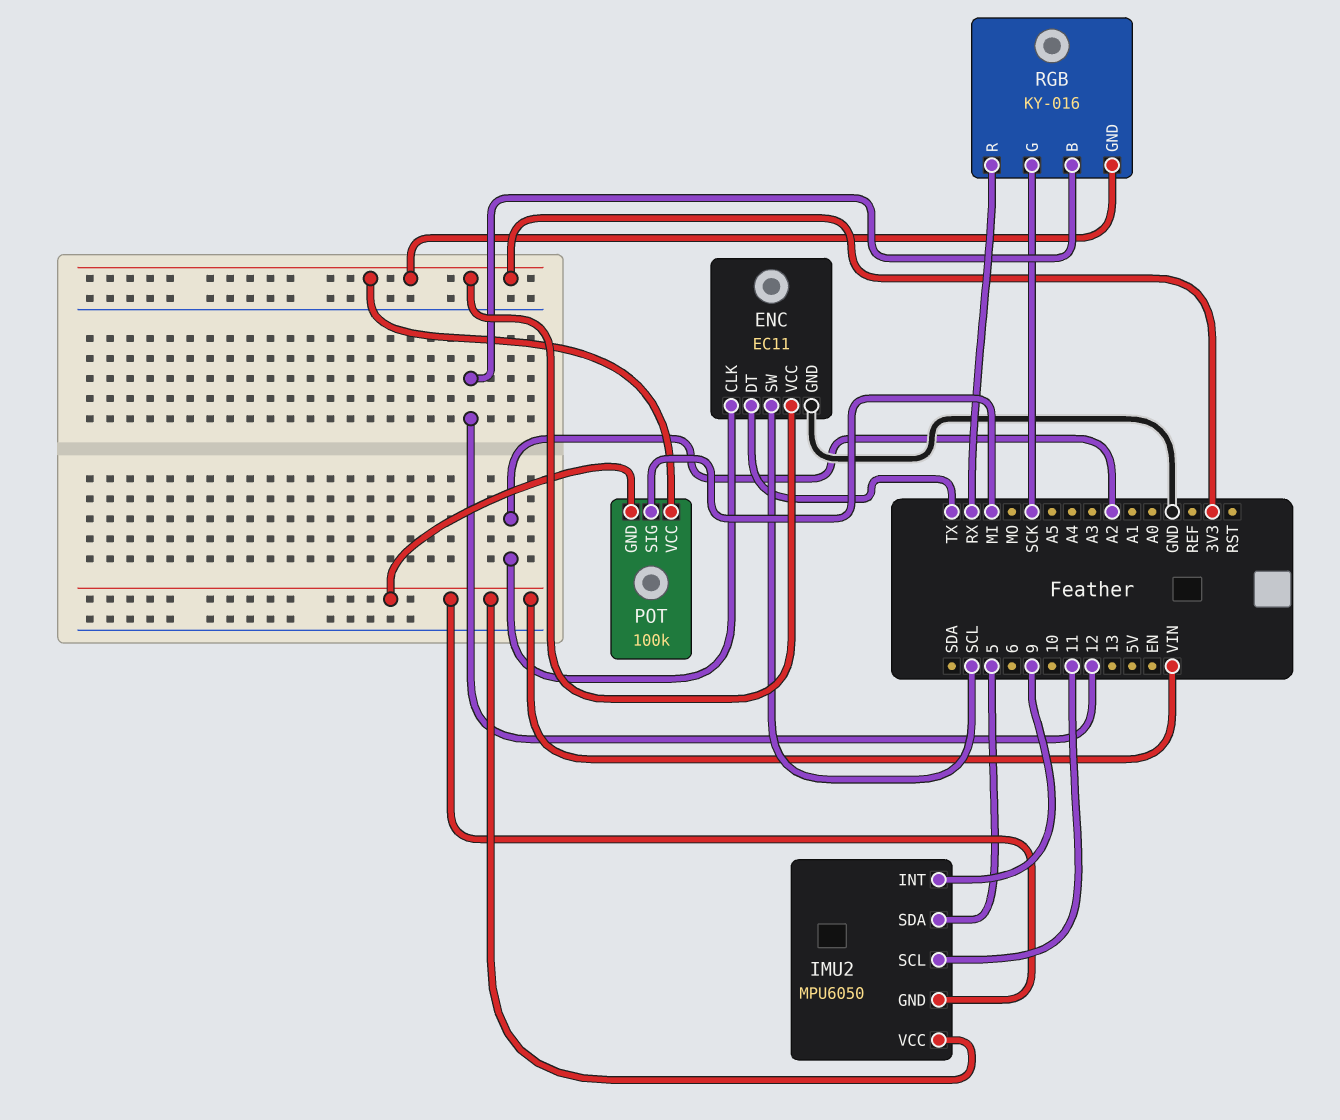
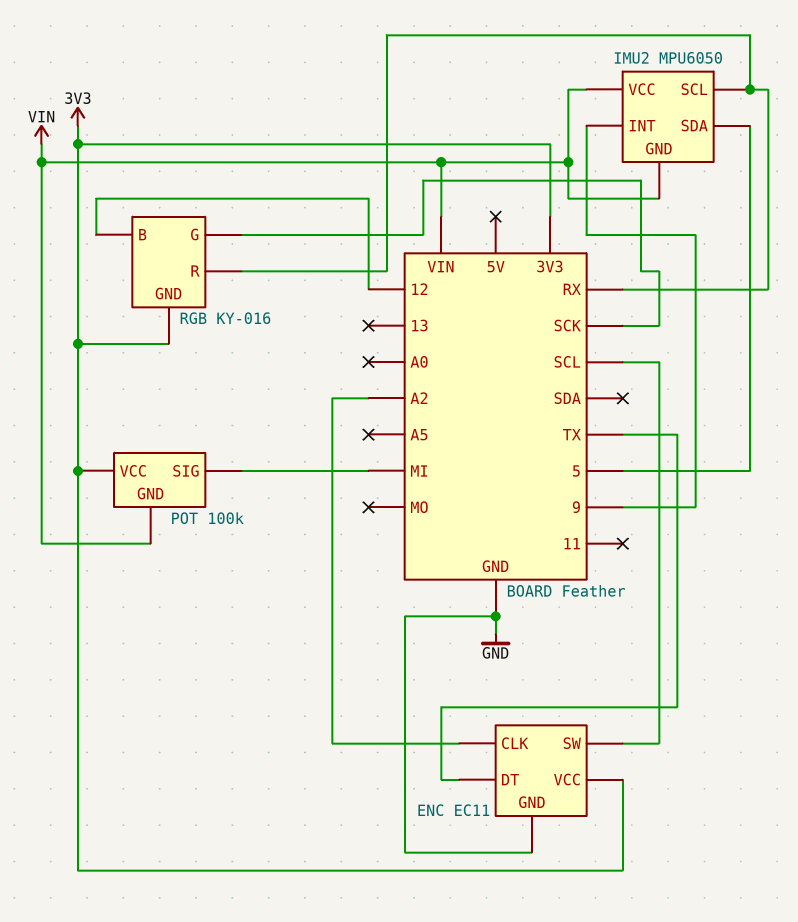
IMU2 pin SCL: 11 -> RX

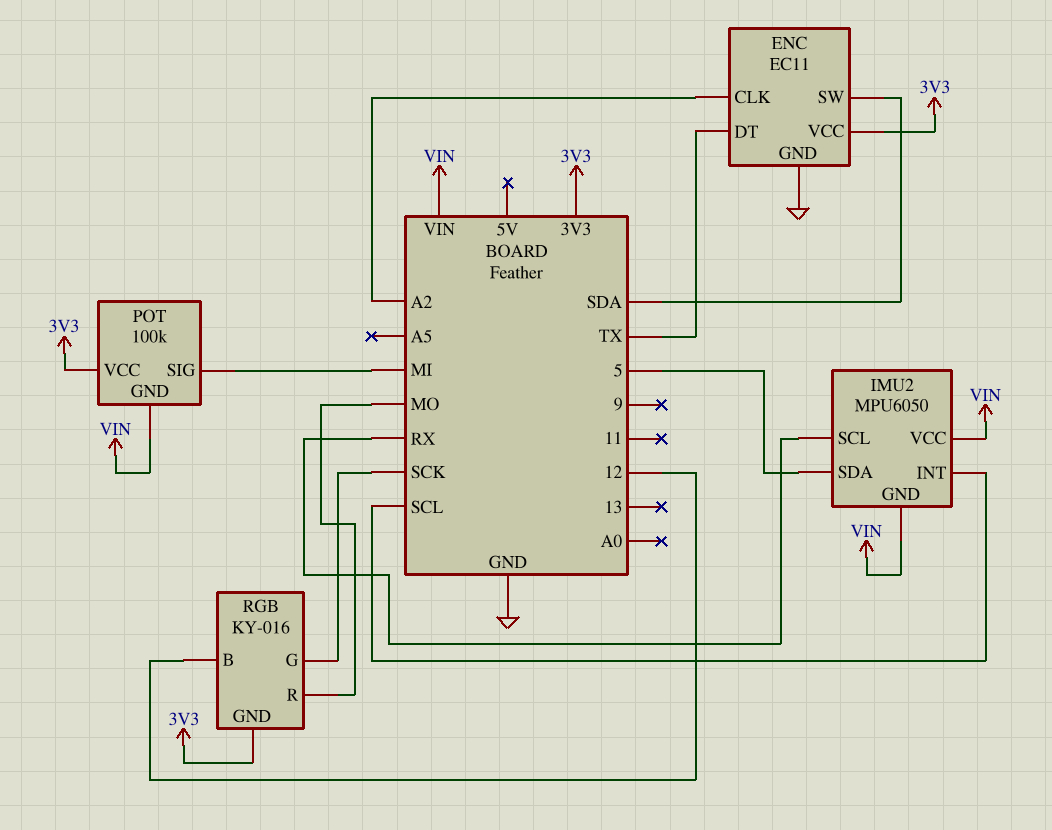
ENC pin SW: SCL -> SDA
IMU2 pin INT: 9 -> SCL
RGB pin R: RX -> MO

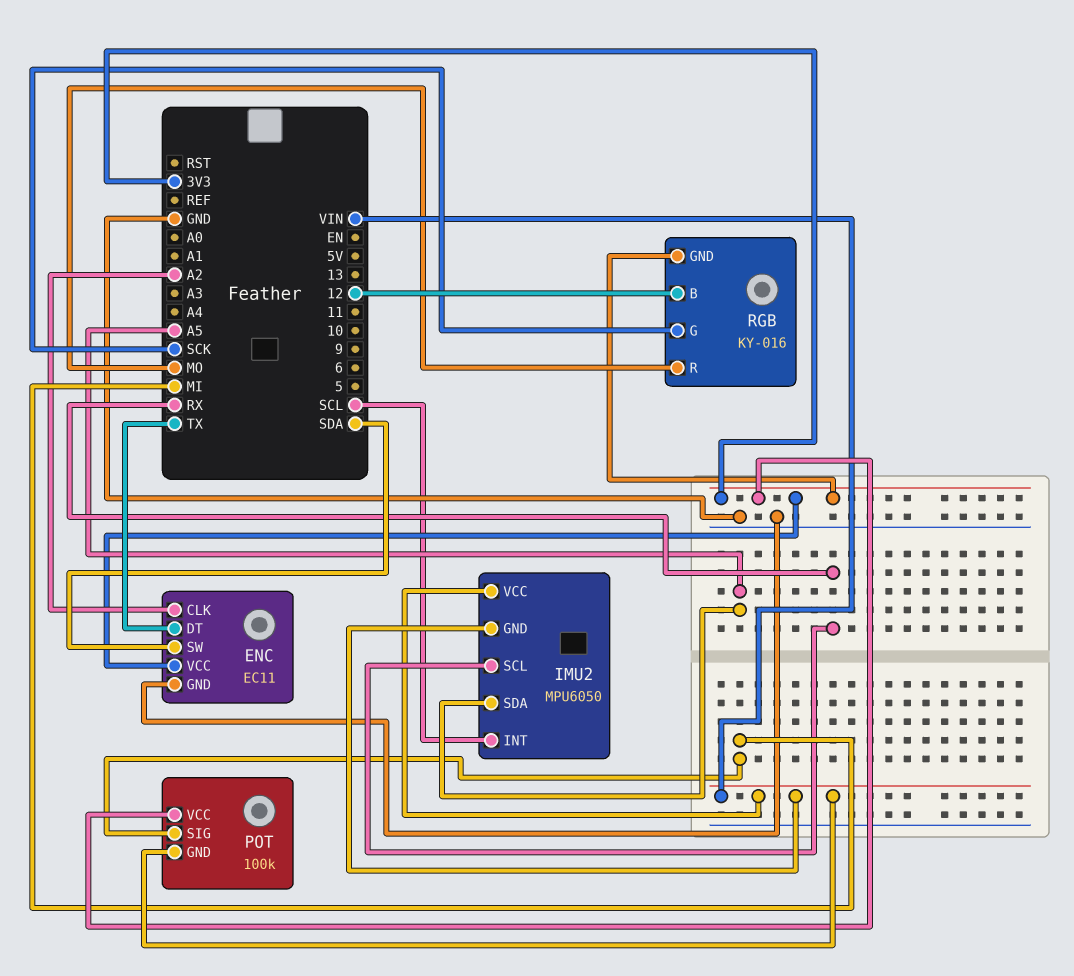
IMU2 pin SDA: 5 -> A5

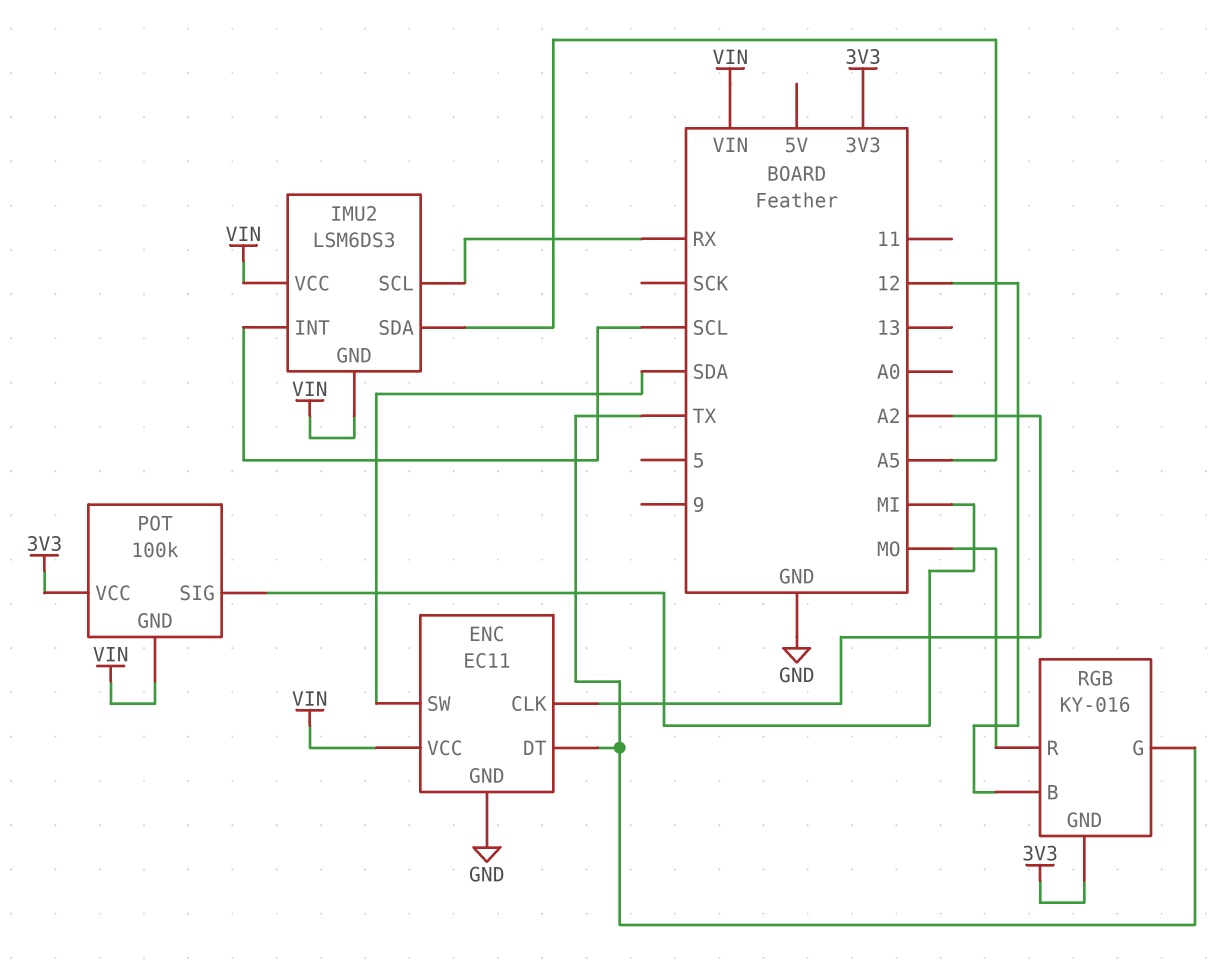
ENC pin VCC: 3V3 -> VIN
IMU2: MPU6050 -> LSM6DS3
RGB pin G: SCK -> TX

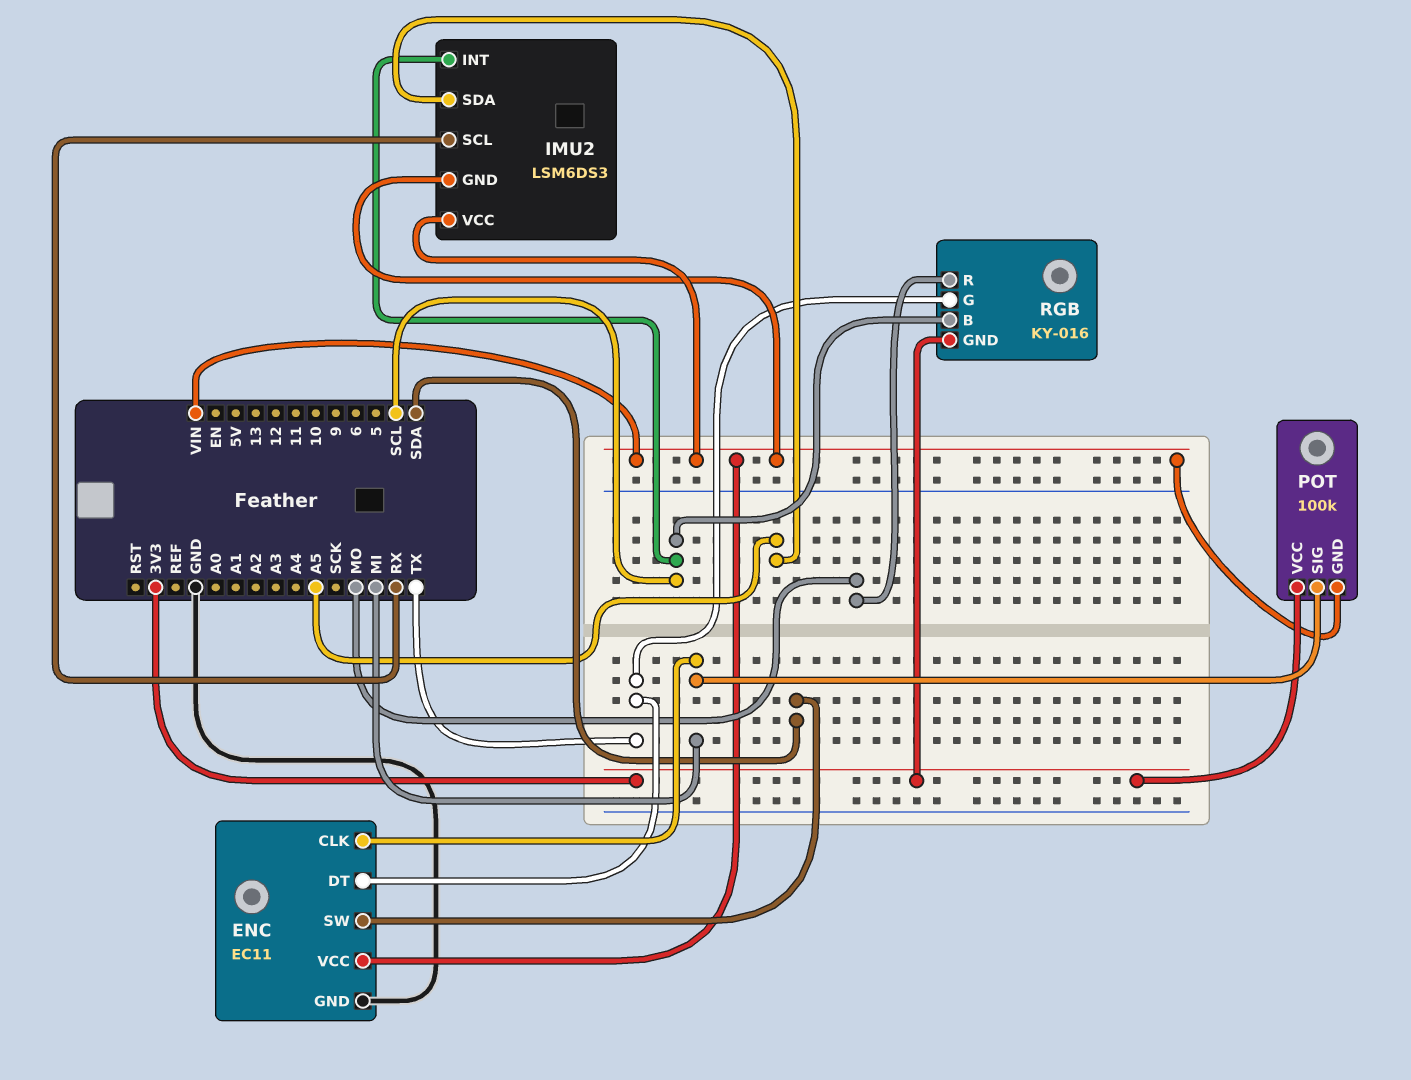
ENC pin CLK: A2 -> MI
RGB pin B: 12 -> SCL

